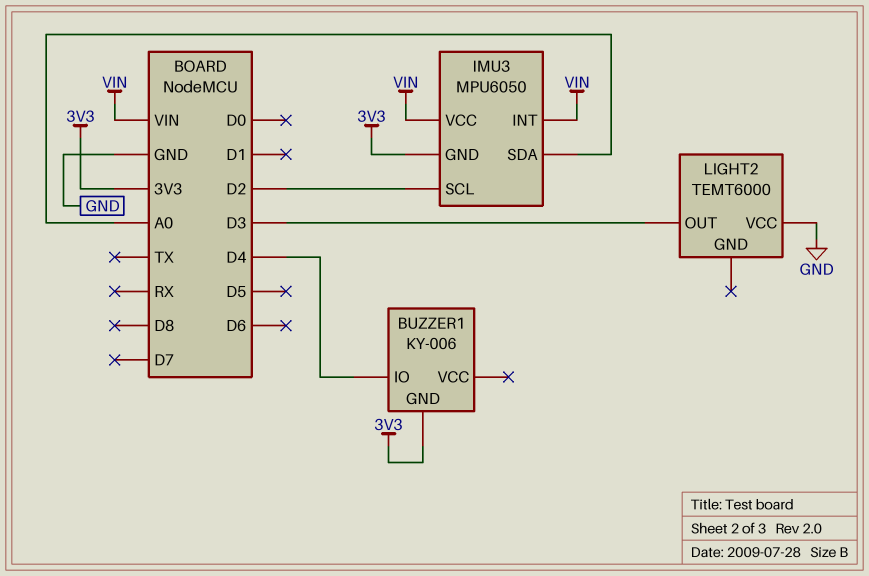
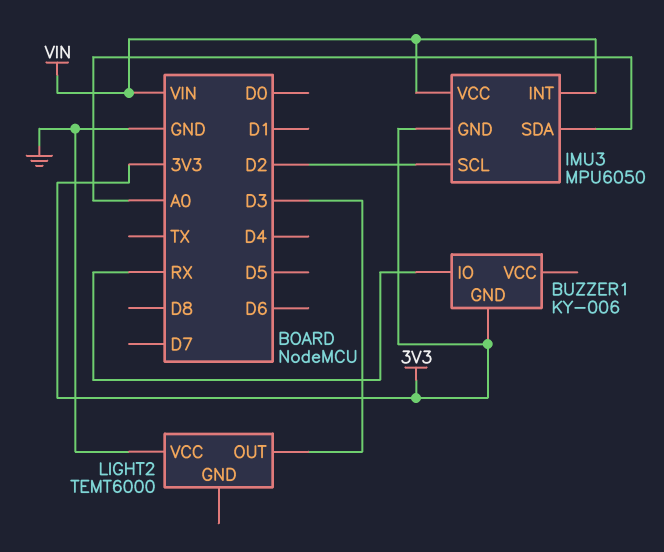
BUZZER1 pin IO: D4 -> RX

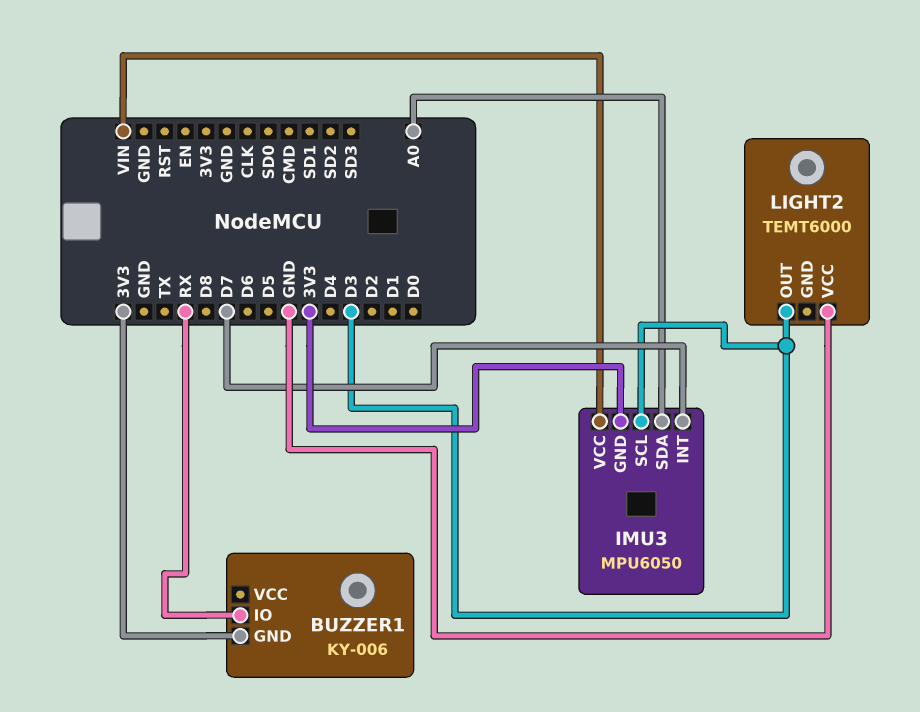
IMU3 pin INT: VIN -> D7
IMU3 pin SCL: D2 -> D3

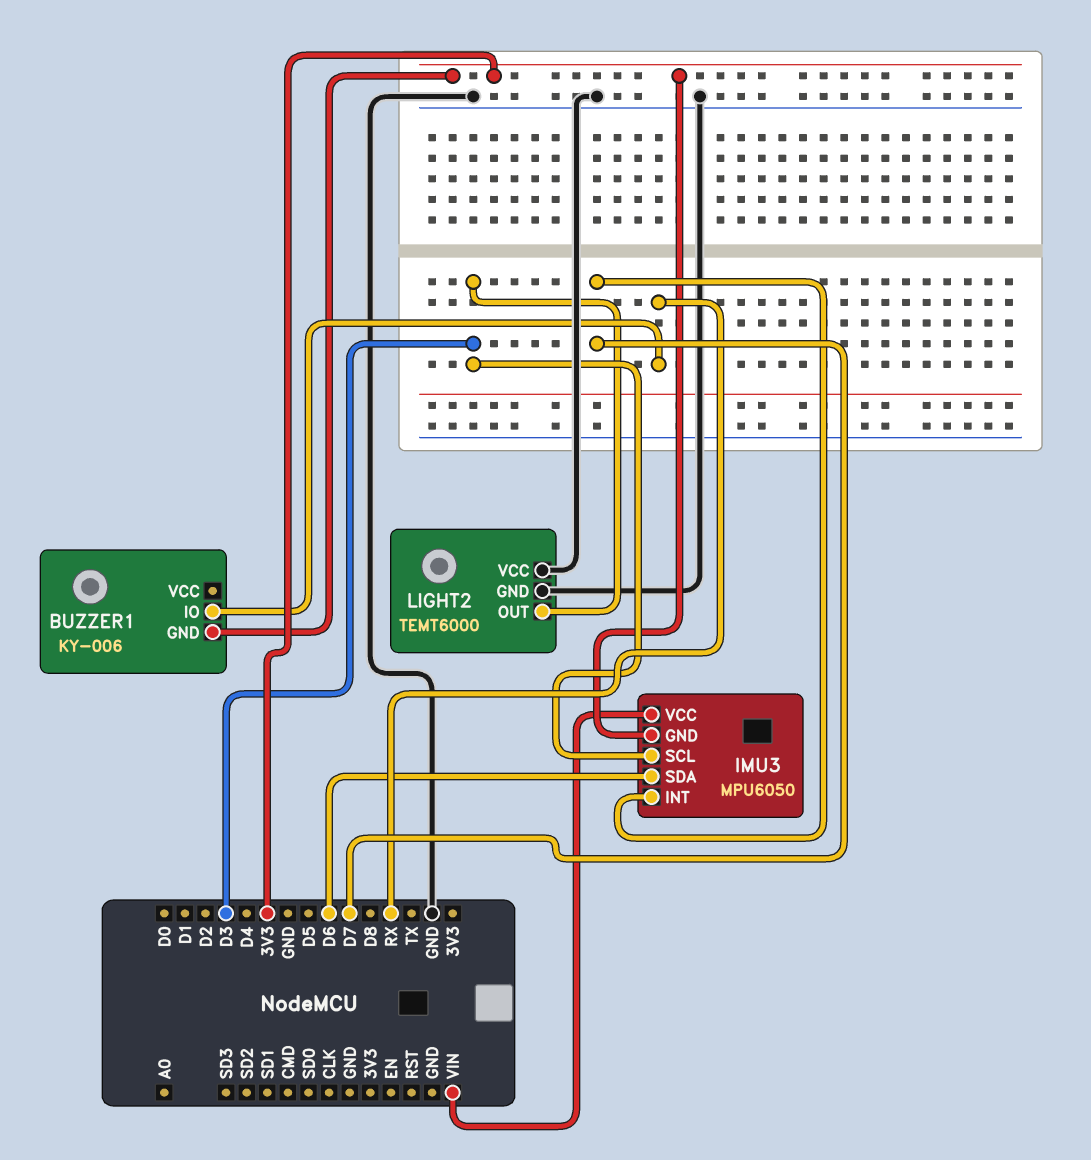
IMU3 pin SDA: A0 -> D6
LIGHT2 pin GND: none -> GND

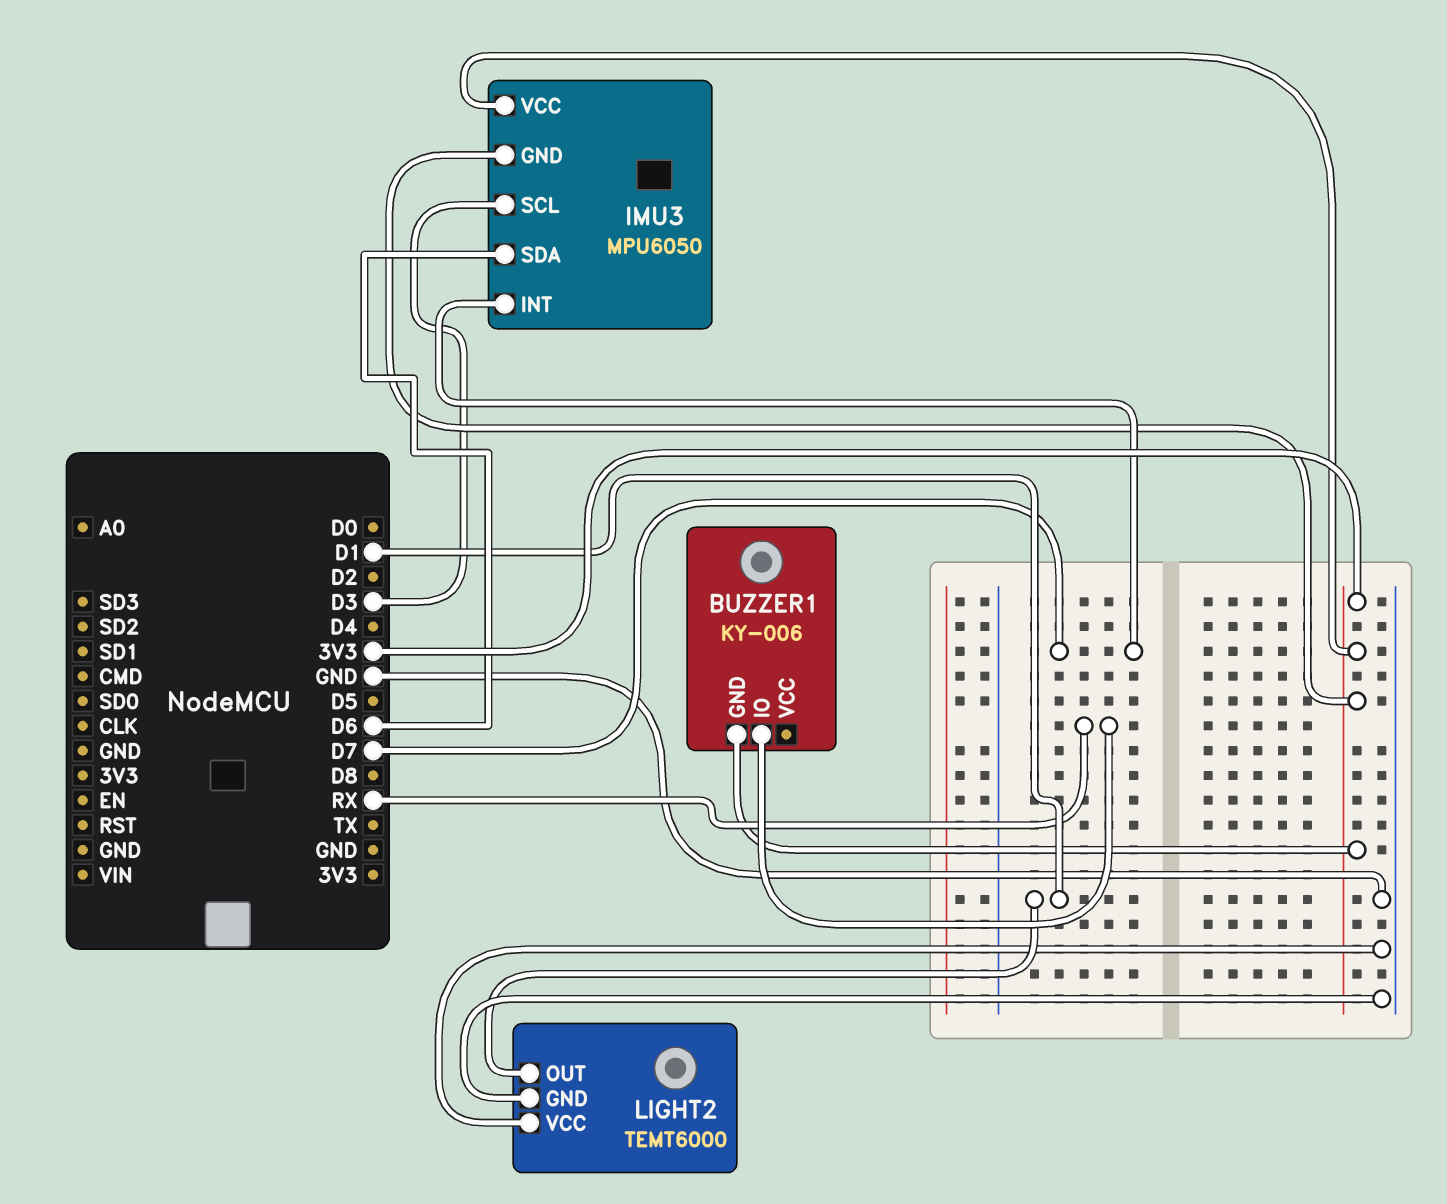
IMU3 pin VCC: VIN -> 3V3
LIGHT2 pin OUT: D3 -> D1

